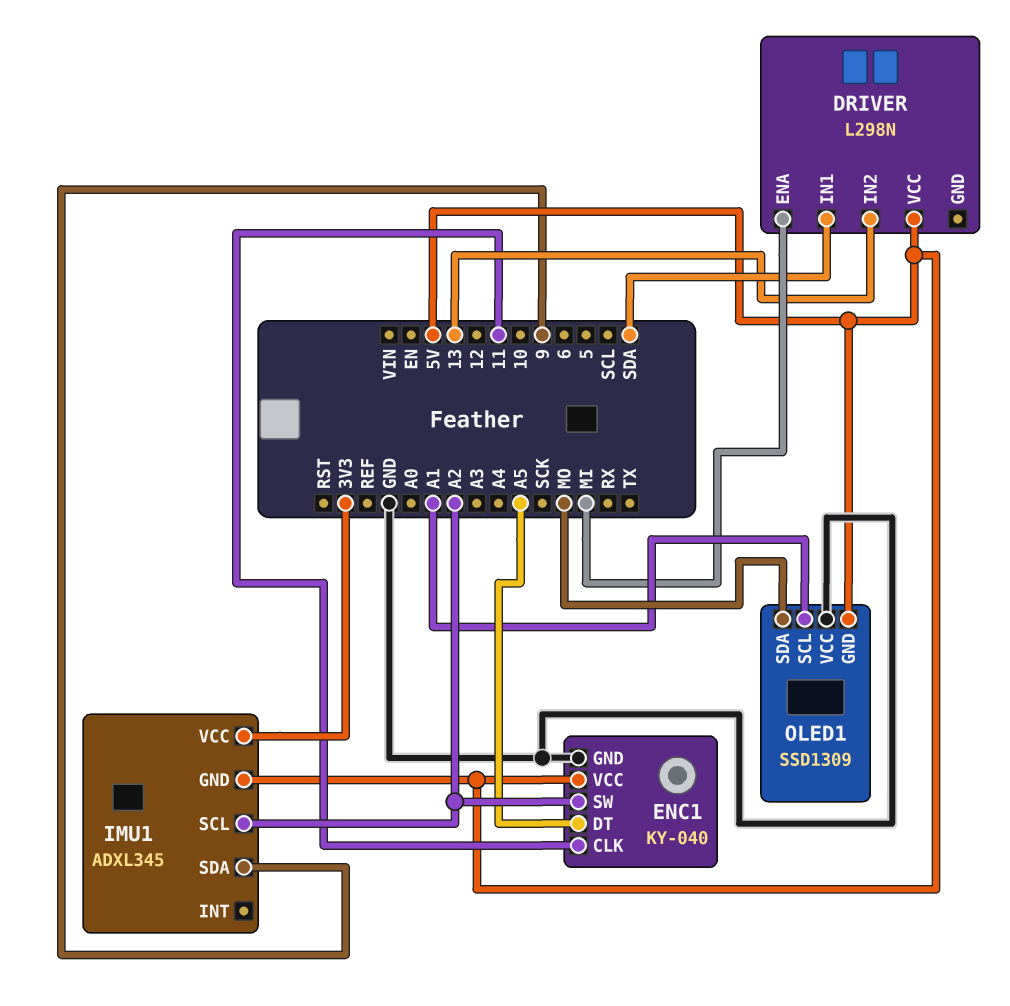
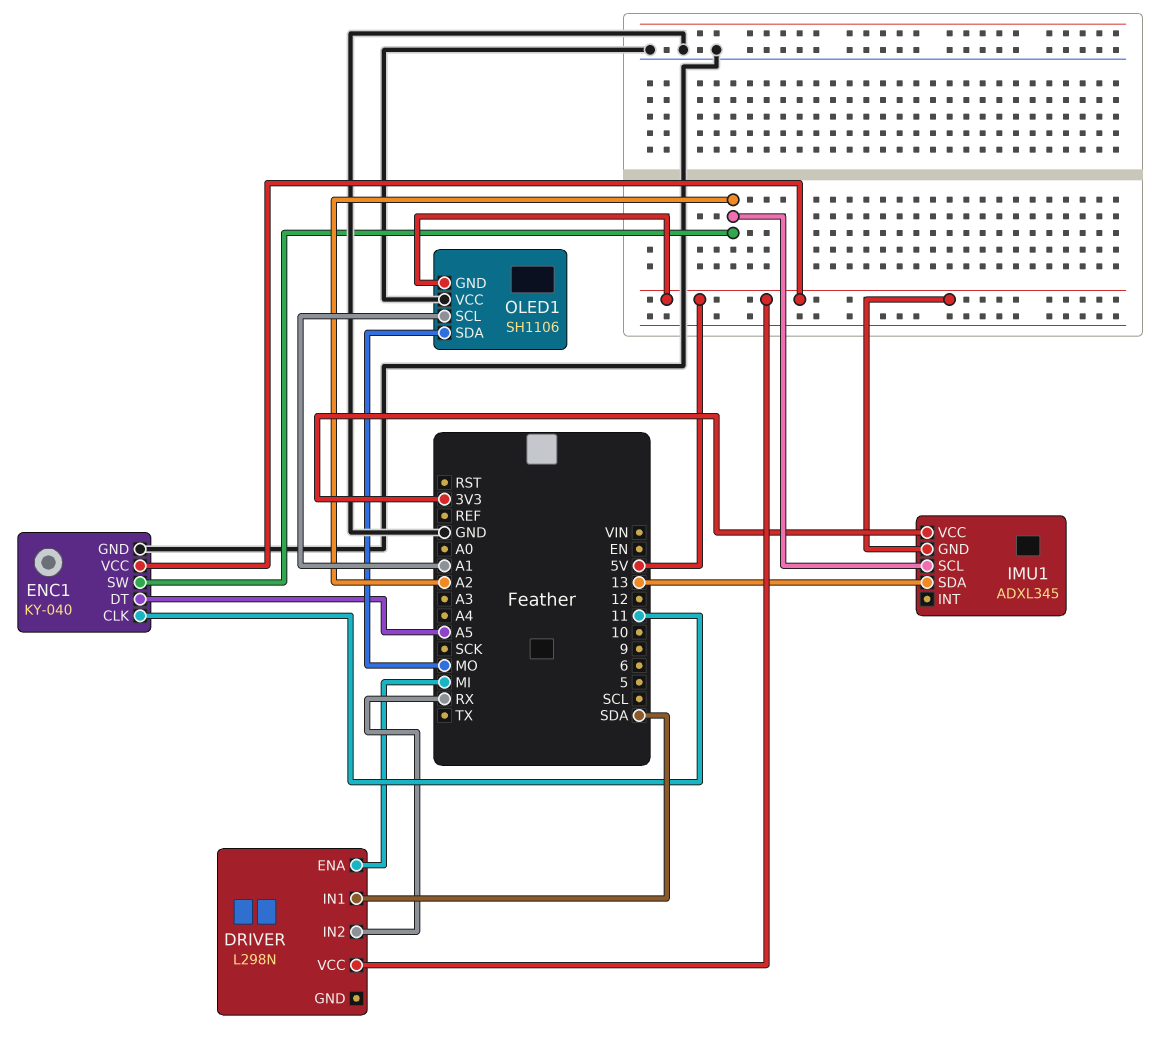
DRIVER pin IN2: 13 -> RX
IMU1 pin SDA: 9 -> 13
OLED1: SSD1309 -> SH1106

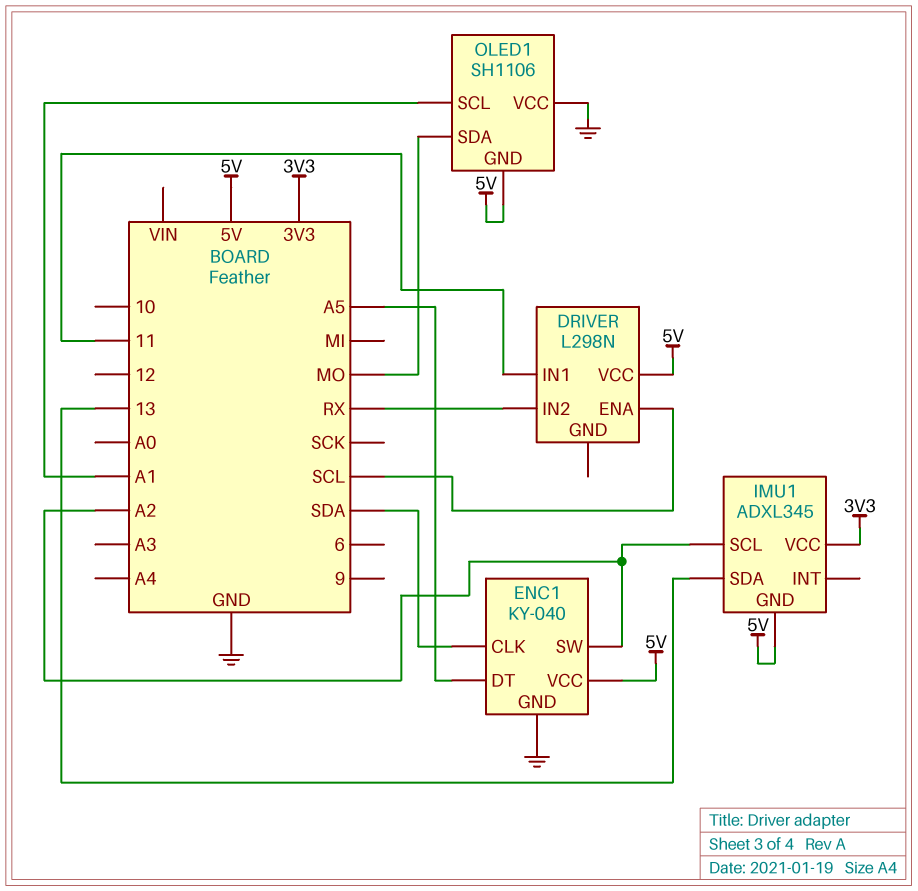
DRIVER pin ENA: MI -> SCL
DRIVER pin IN1: SDA -> 11
ENC1 pin CLK: 11 -> SDA

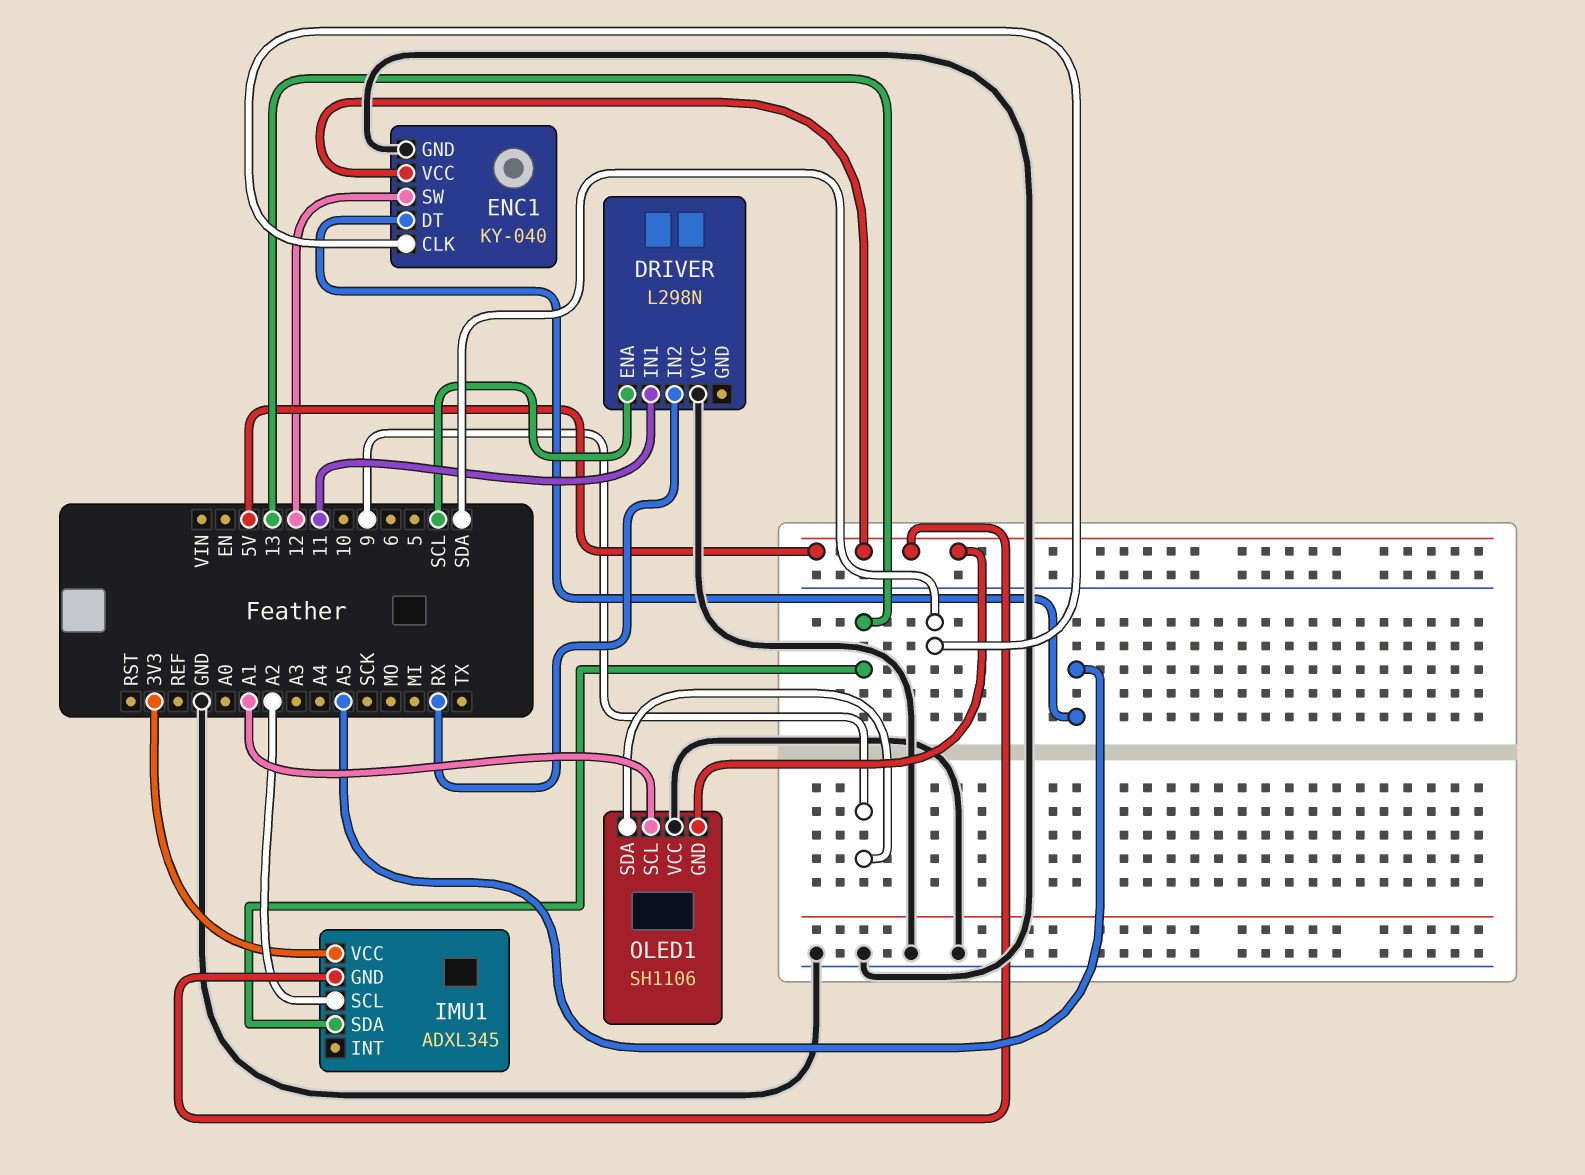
DRIVER pin VCC: 5V -> GND
ENC1 pin SW: A2 -> 12
OLED1 pin SDA: MO -> 9

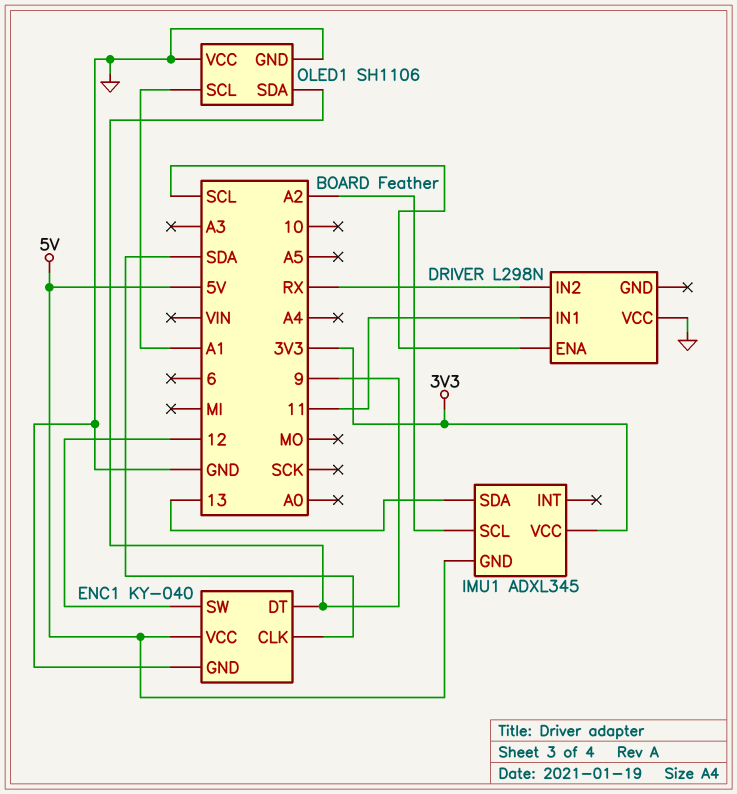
ENC1 pin DT: A5 -> 9
OLED1 pin GND: 5V -> GND

